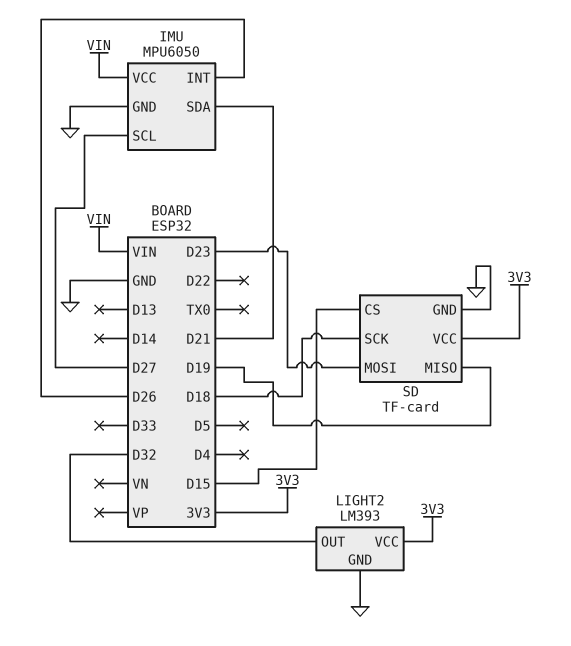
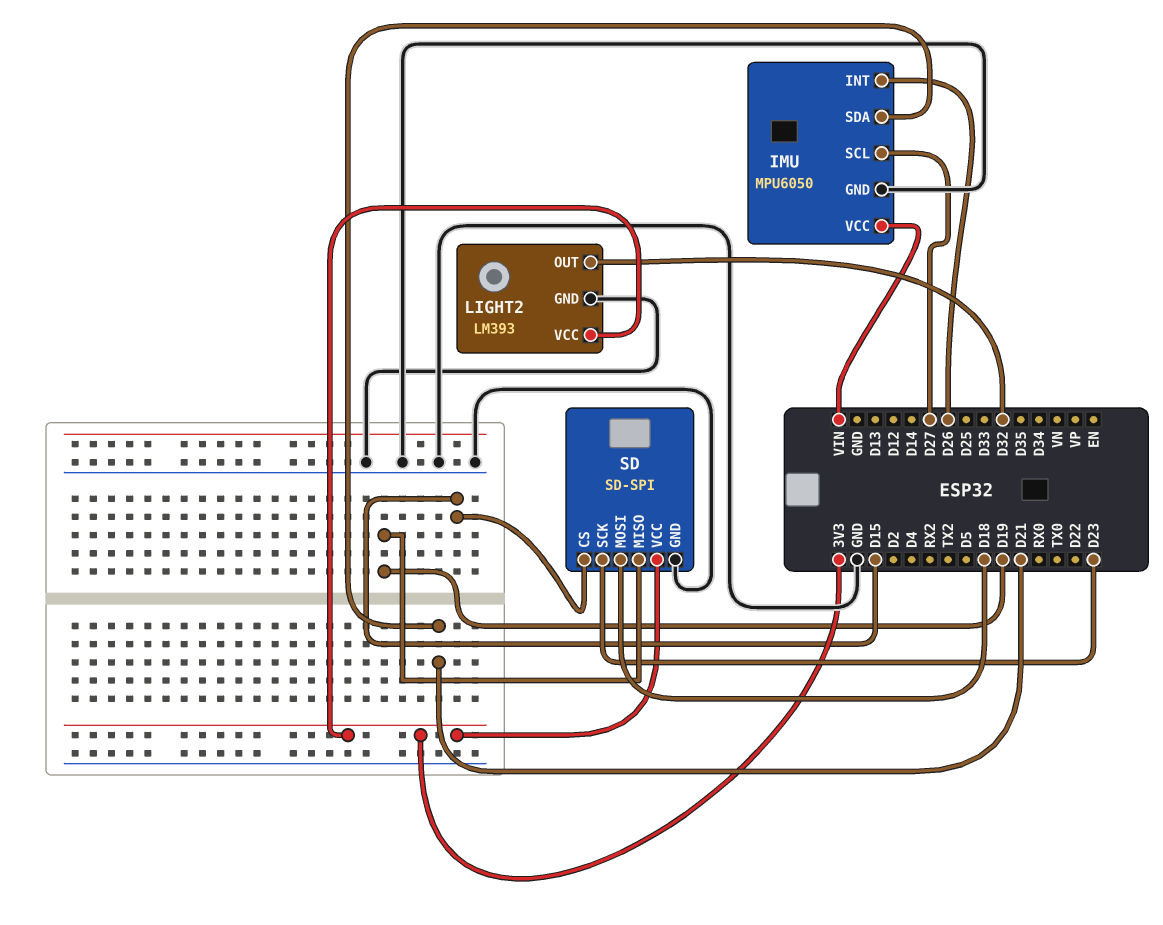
SD: TF-card -> SD-SPI
SD pin MOSI: D23 -> D18
SD pin SCK: D18 -> D23

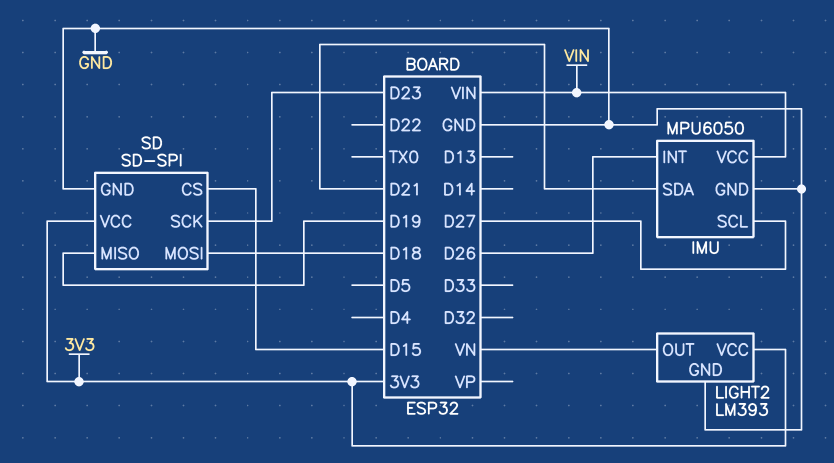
LIGHT2 pin OUT: D32 -> VN

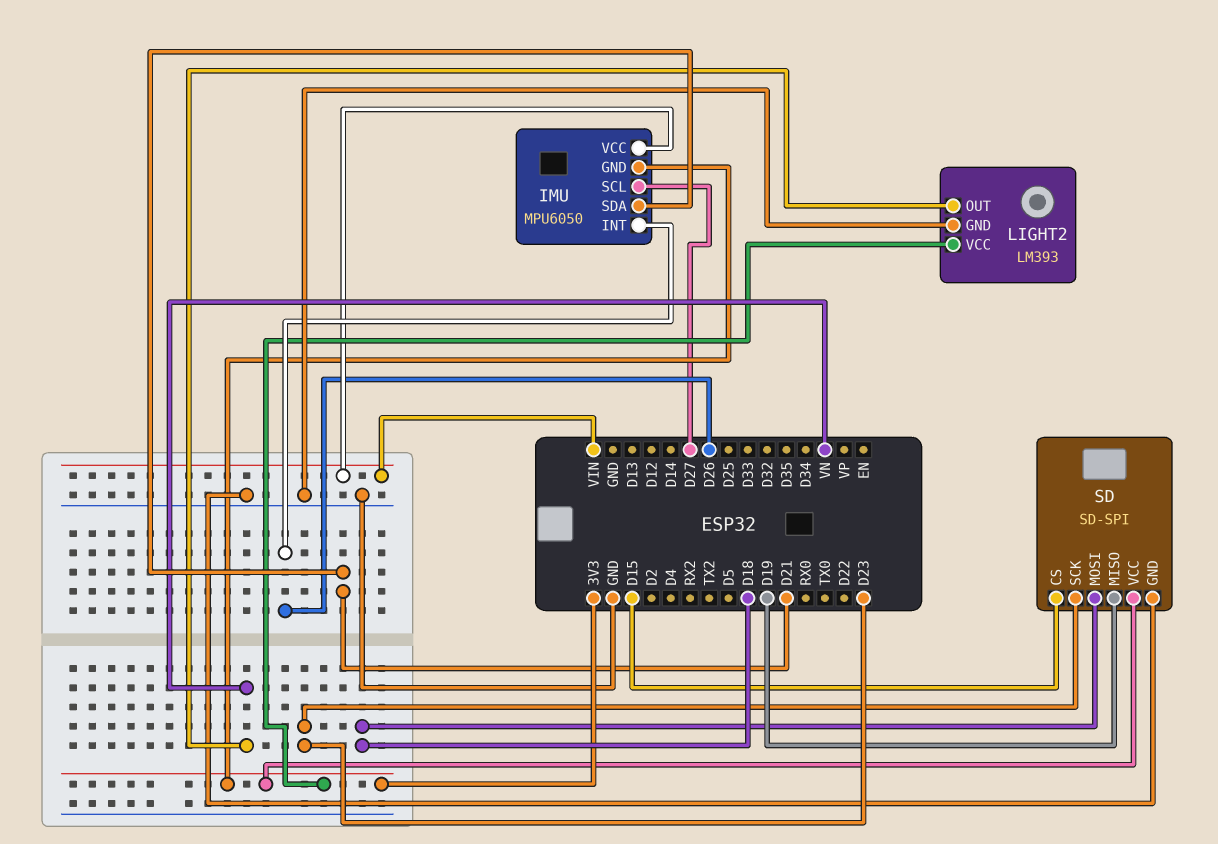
IMU pin GND: GND -> 3V3

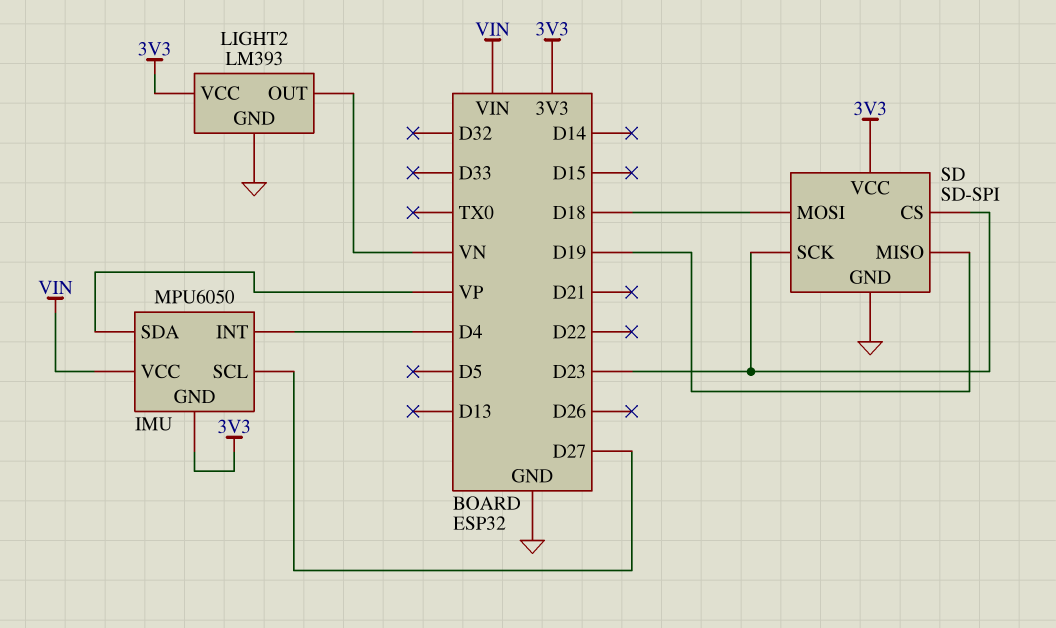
IMU pin INT: D26 -> D4
IMU pin SDA: D21 -> VP
SD pin CS: D15 -> D23

